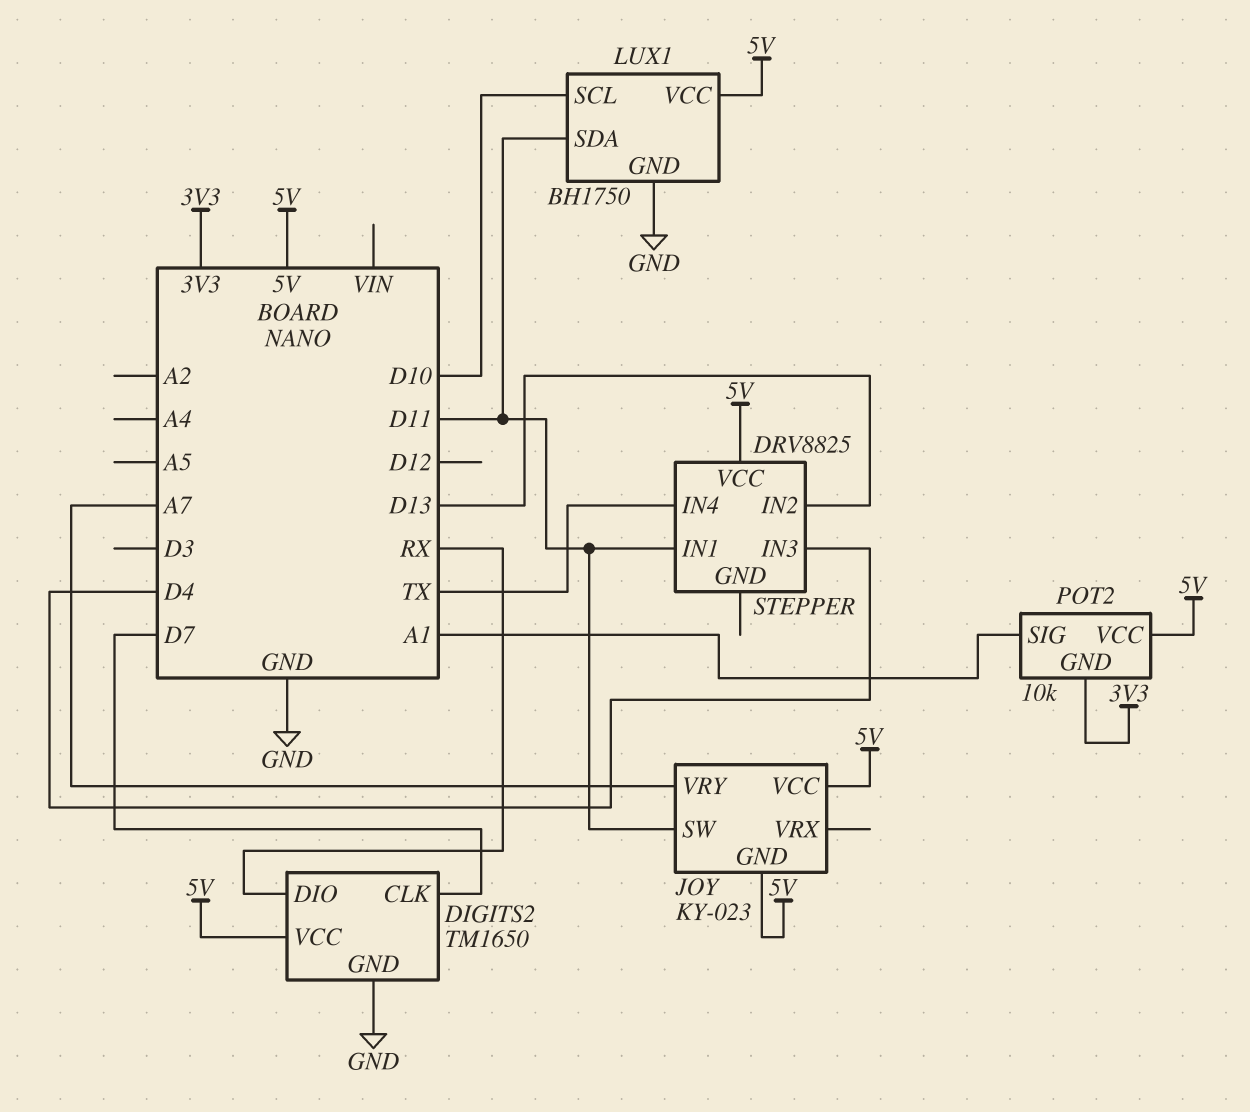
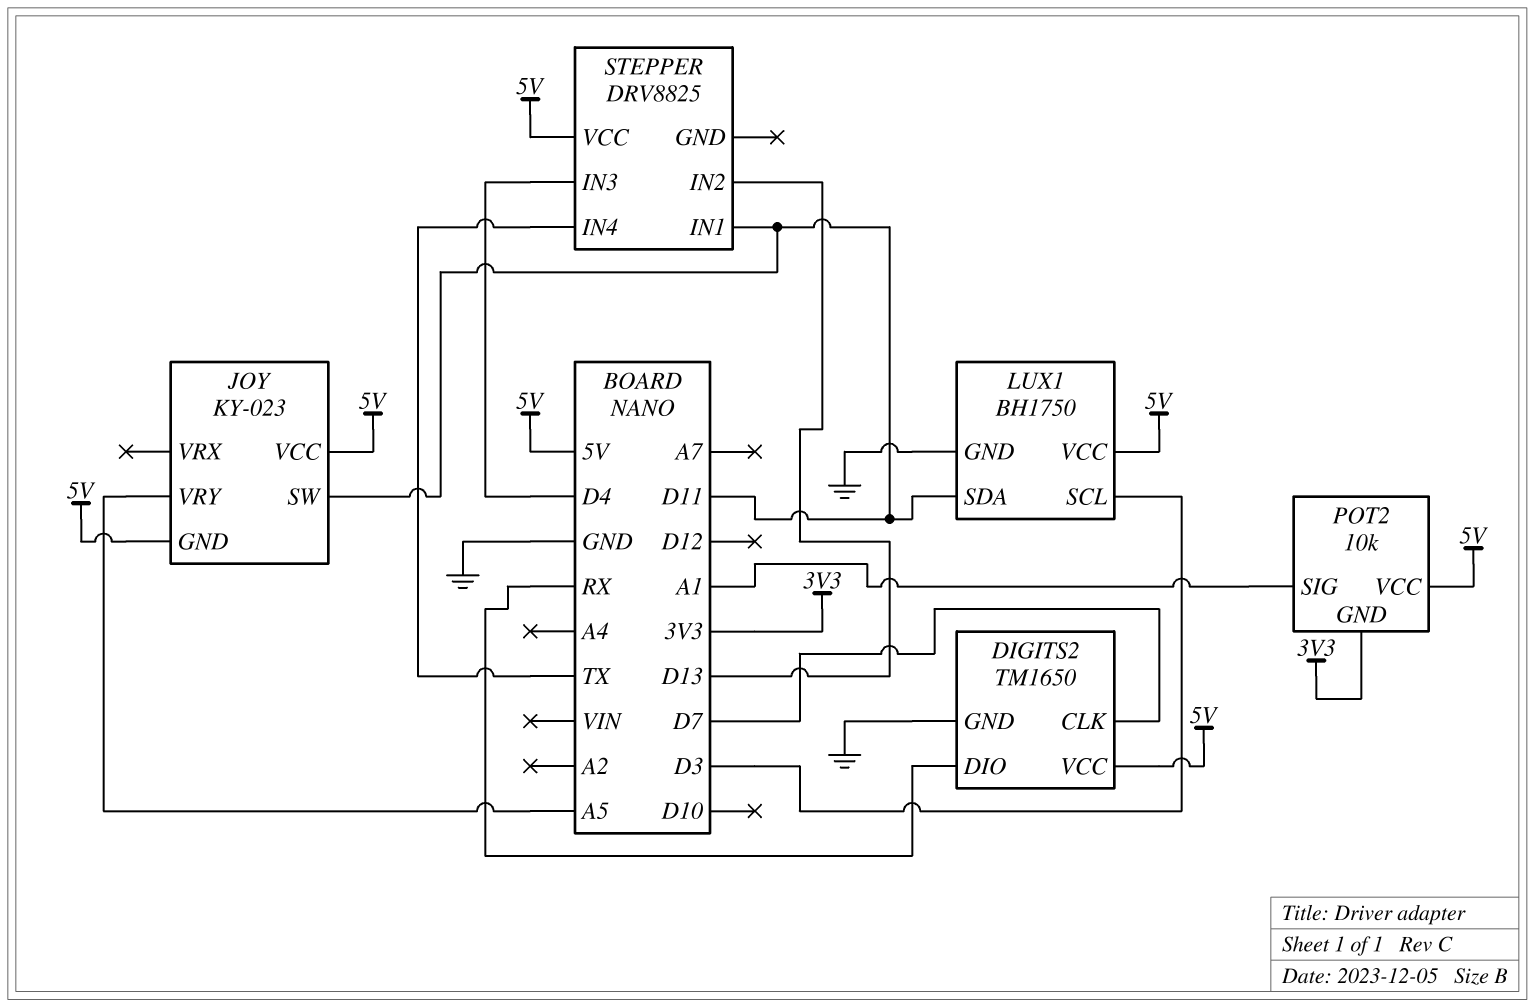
JOY pin VRY: A7 -> A5
LUX1 pin SCL: D10 -> D3

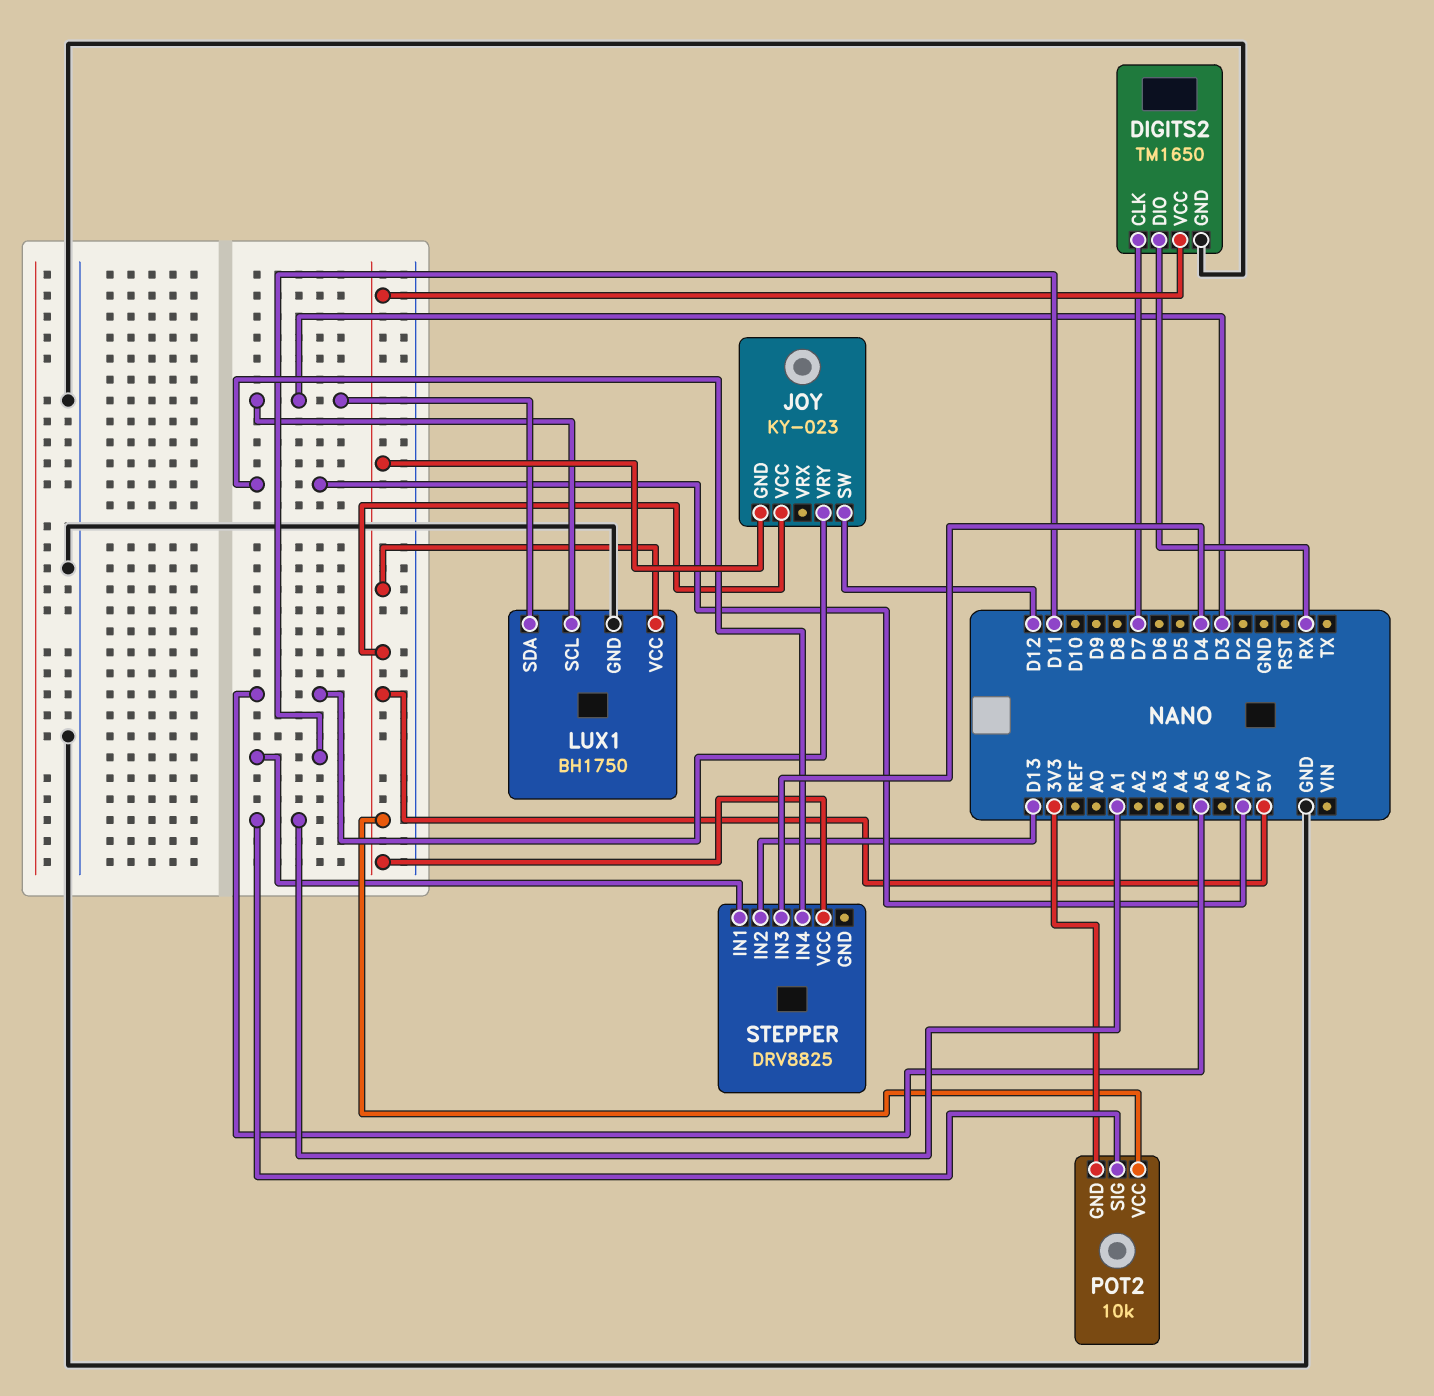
JOY pin SW: D11 -> D12
LUX1 pin SDA: D11 -> D3
STEPPER pin IN4: TX -> A7

